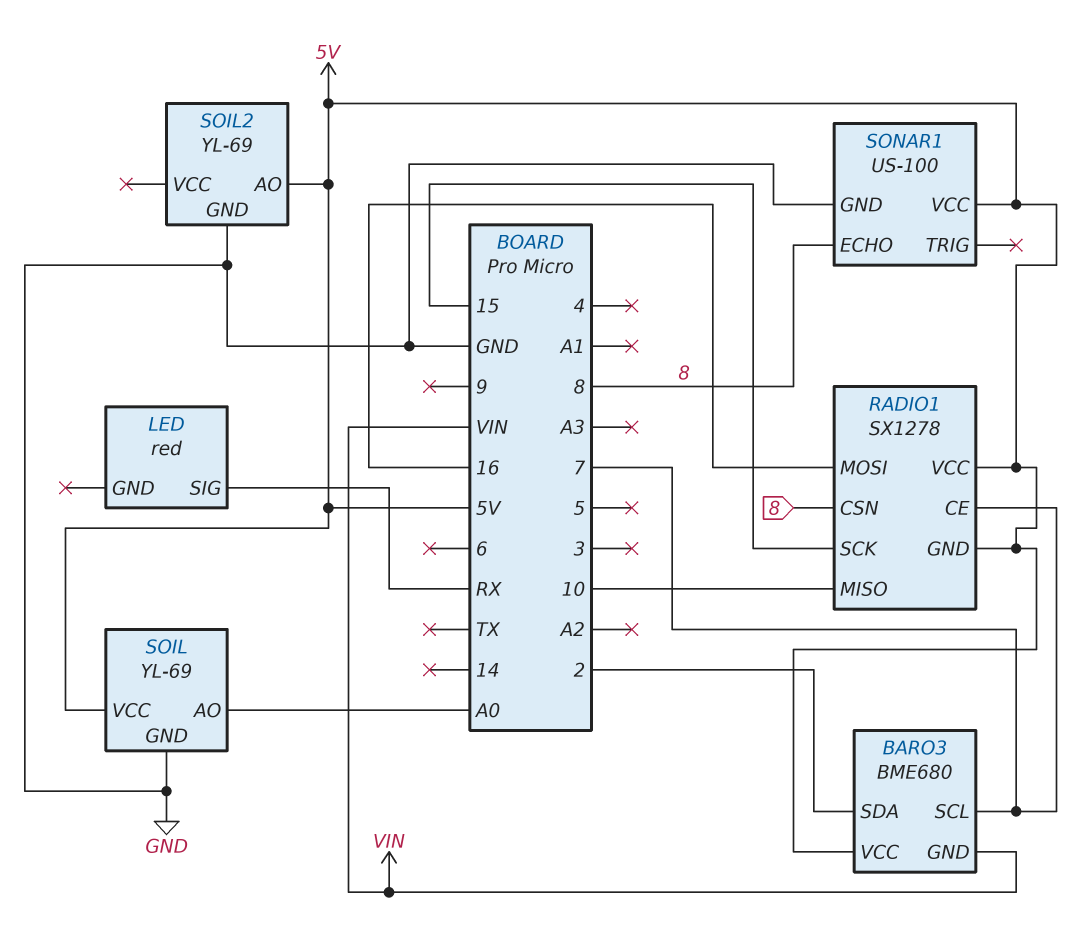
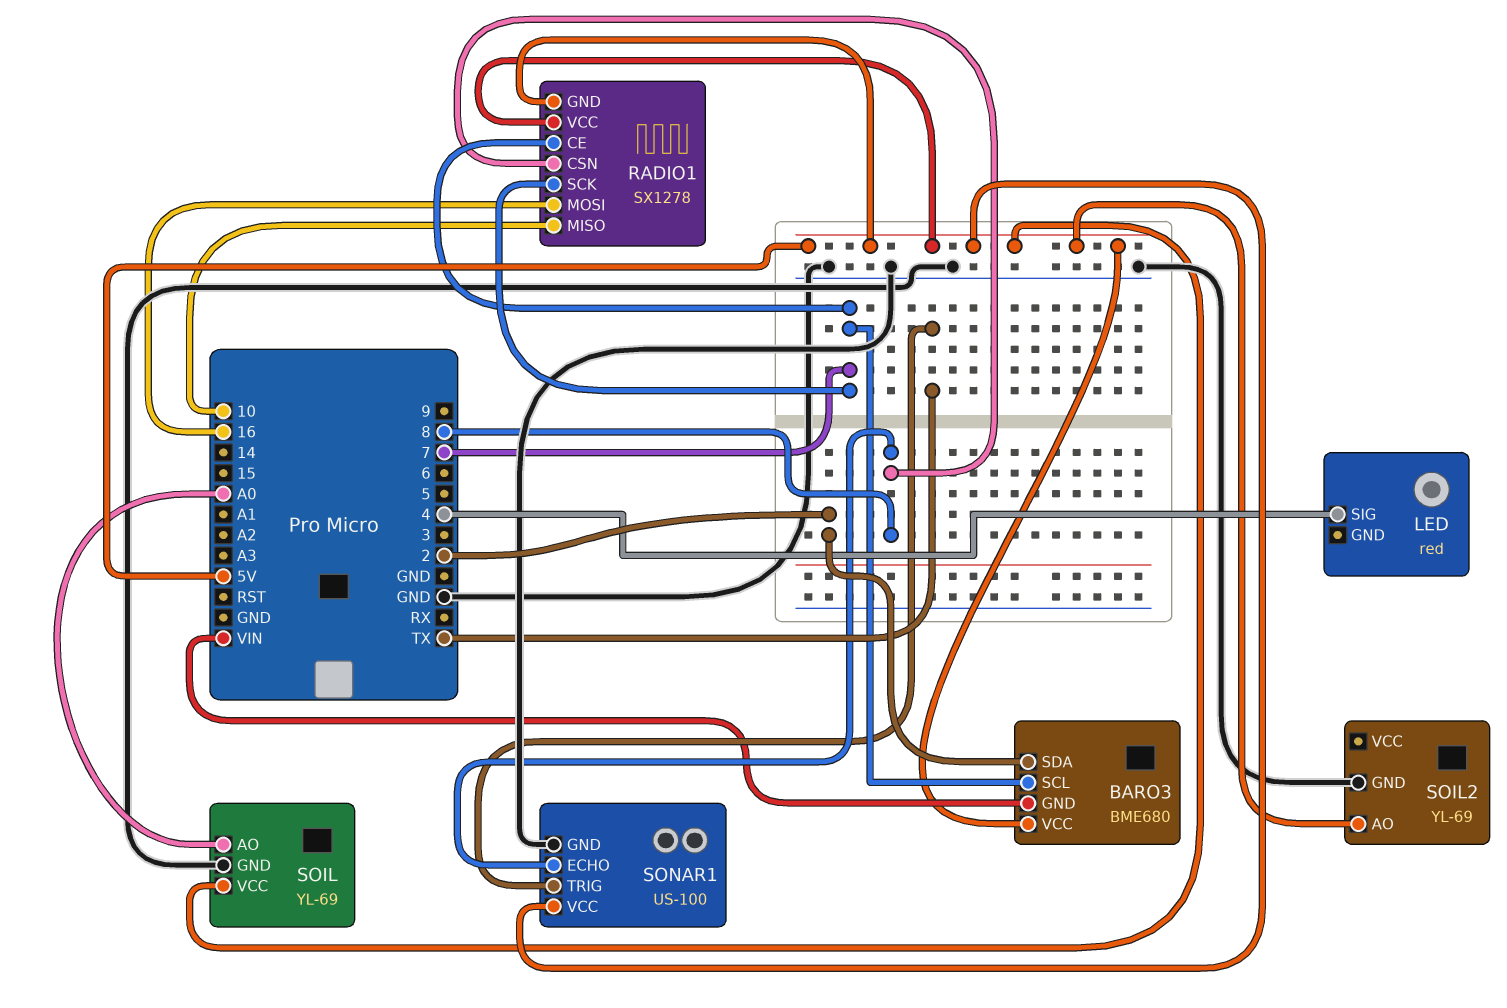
LED pin SIG: RX -> 4
RADIO1 pin SCK: 15 -> 7
SONAR1 pin TRIG: none -> TX

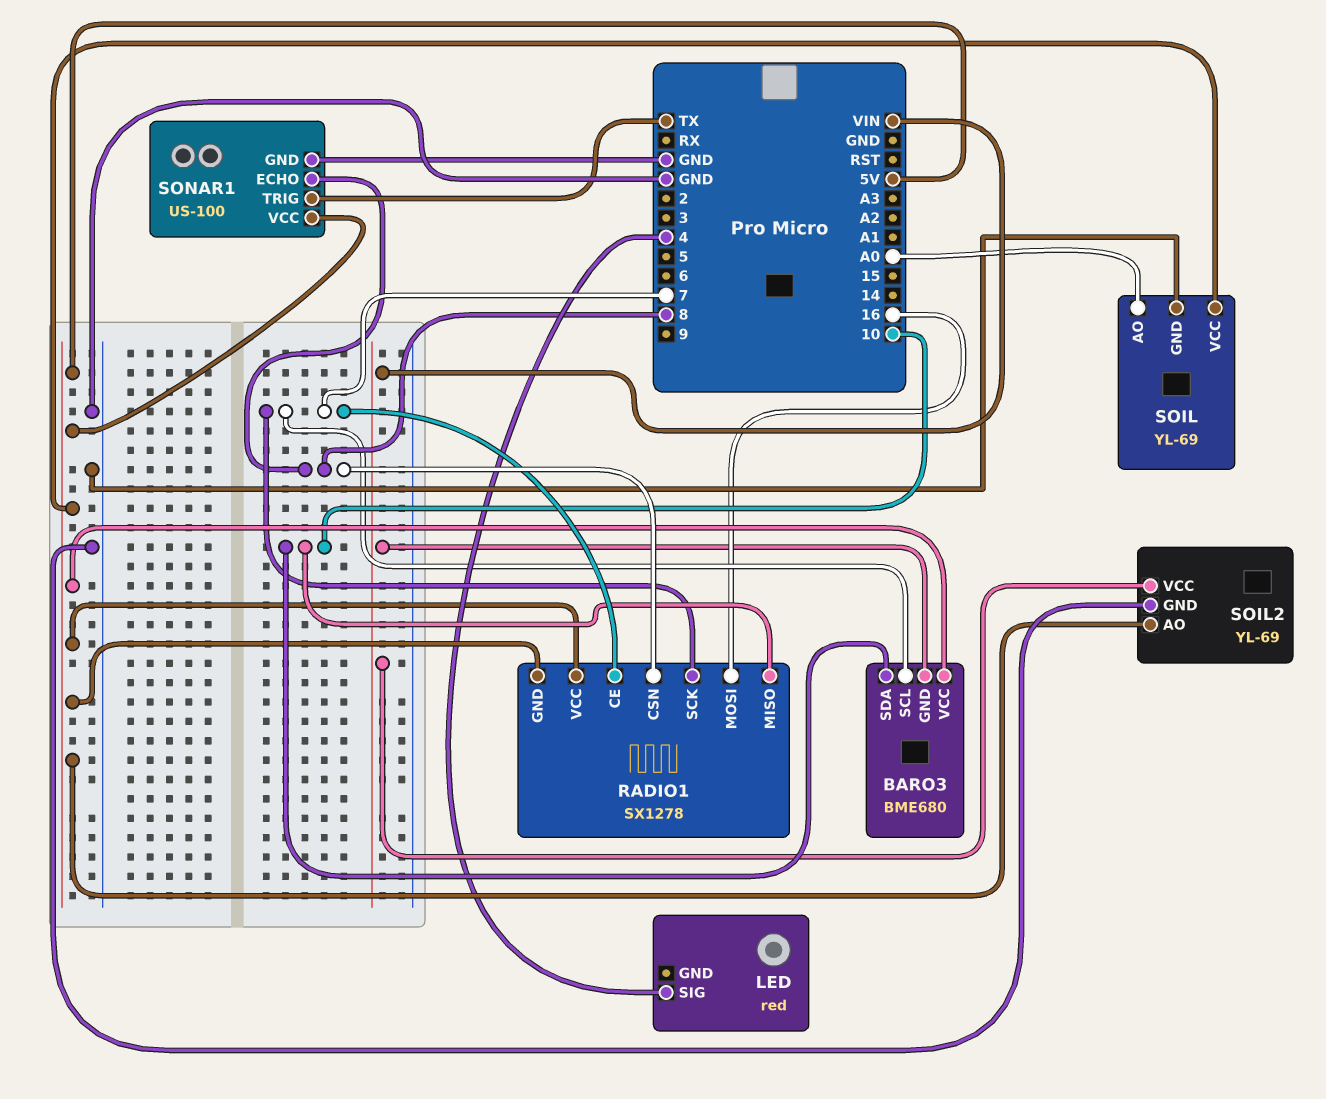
BARO3 pin SDA: 2 -> 10
SOIL2 pin VCC: none -> VIN

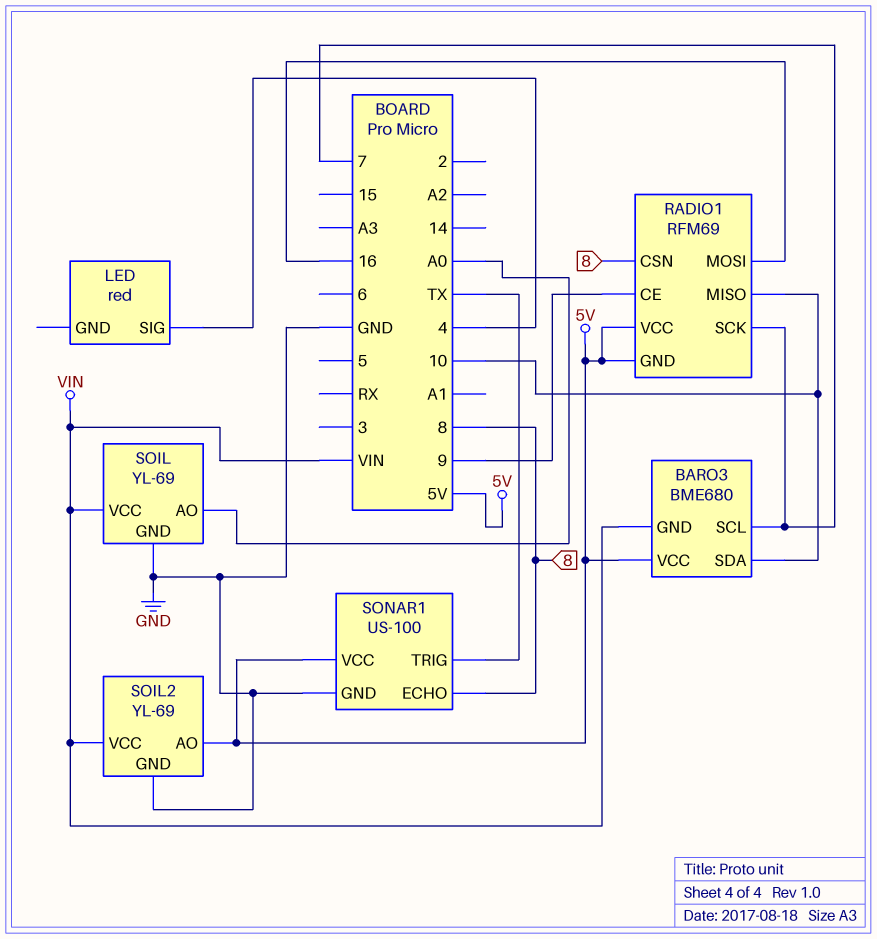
RADIO1: SX1278 -> RFM69
RADIO1 pin CE: 7 -> 9
SOIL pin VCC: 5V -> VIN

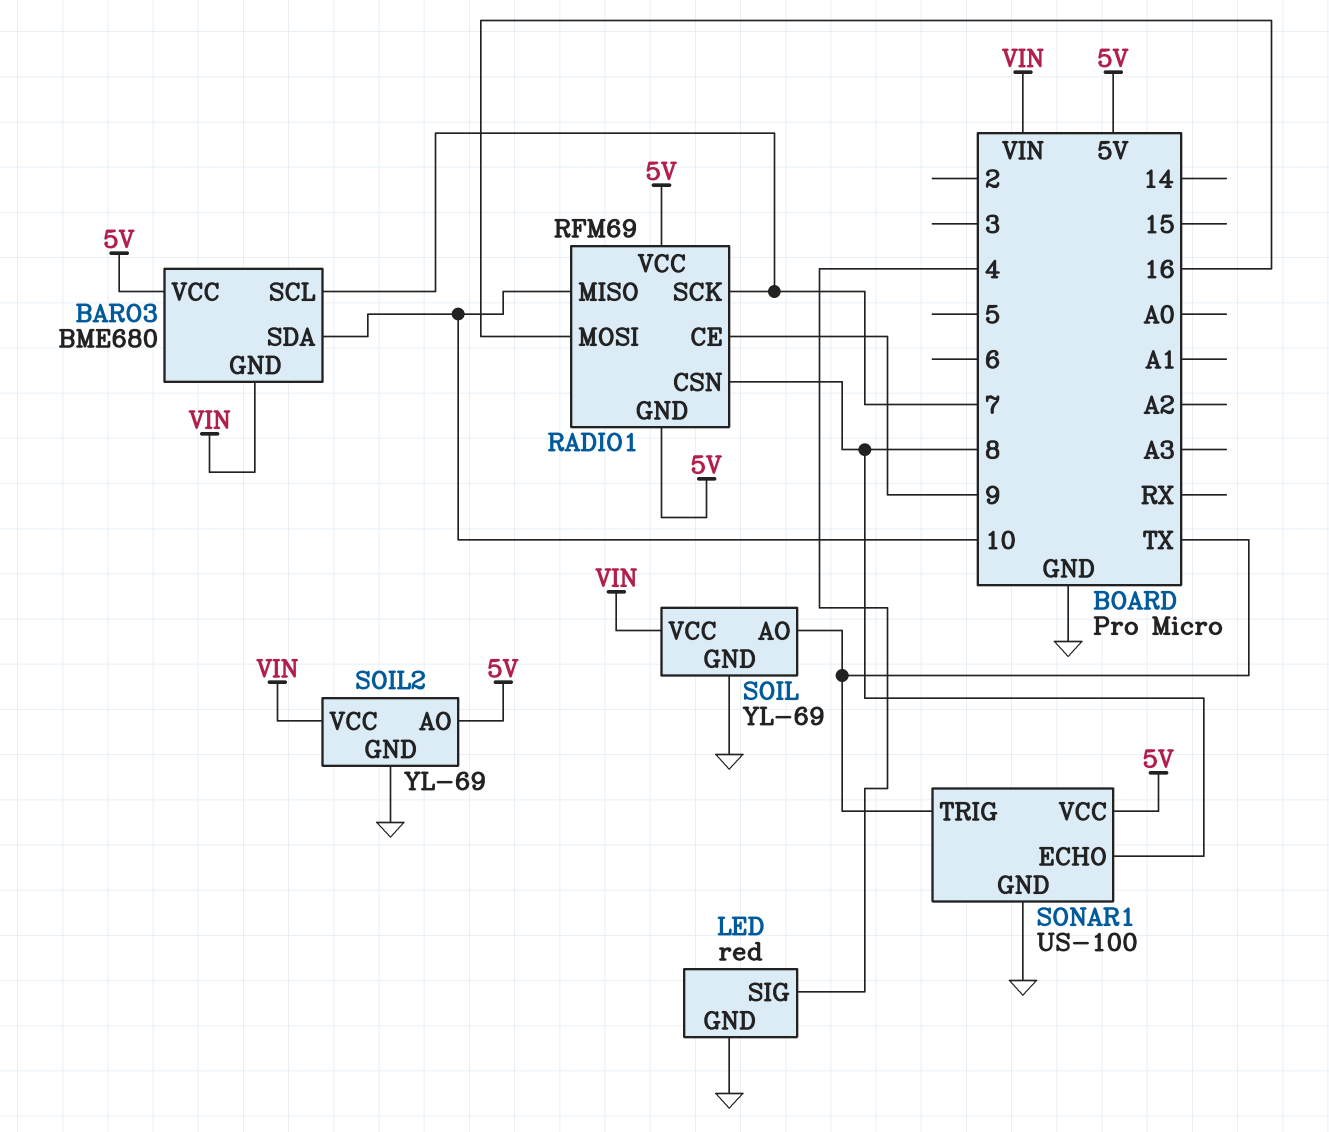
LED pin GND: none -> GND
SOIL pin AO: A0 -> TX

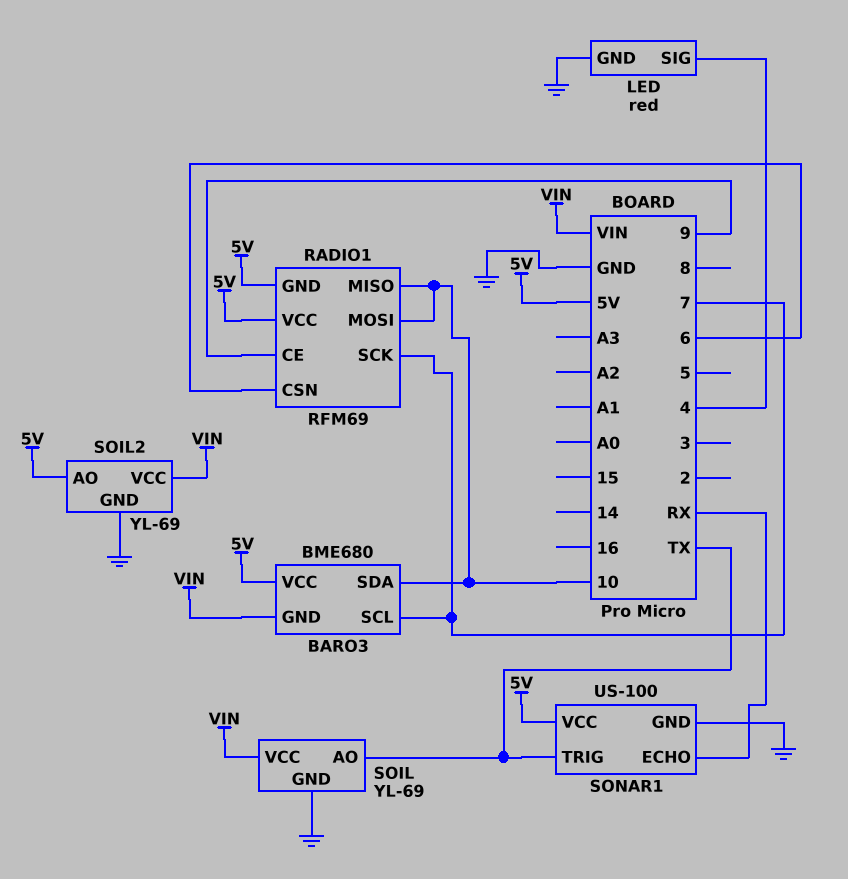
RADIO1 pin CSN: 8 -> 6
RADIO1 pin MOSI: 16 -> 10
SONAR1 pin ECHO: 8 -> RX

